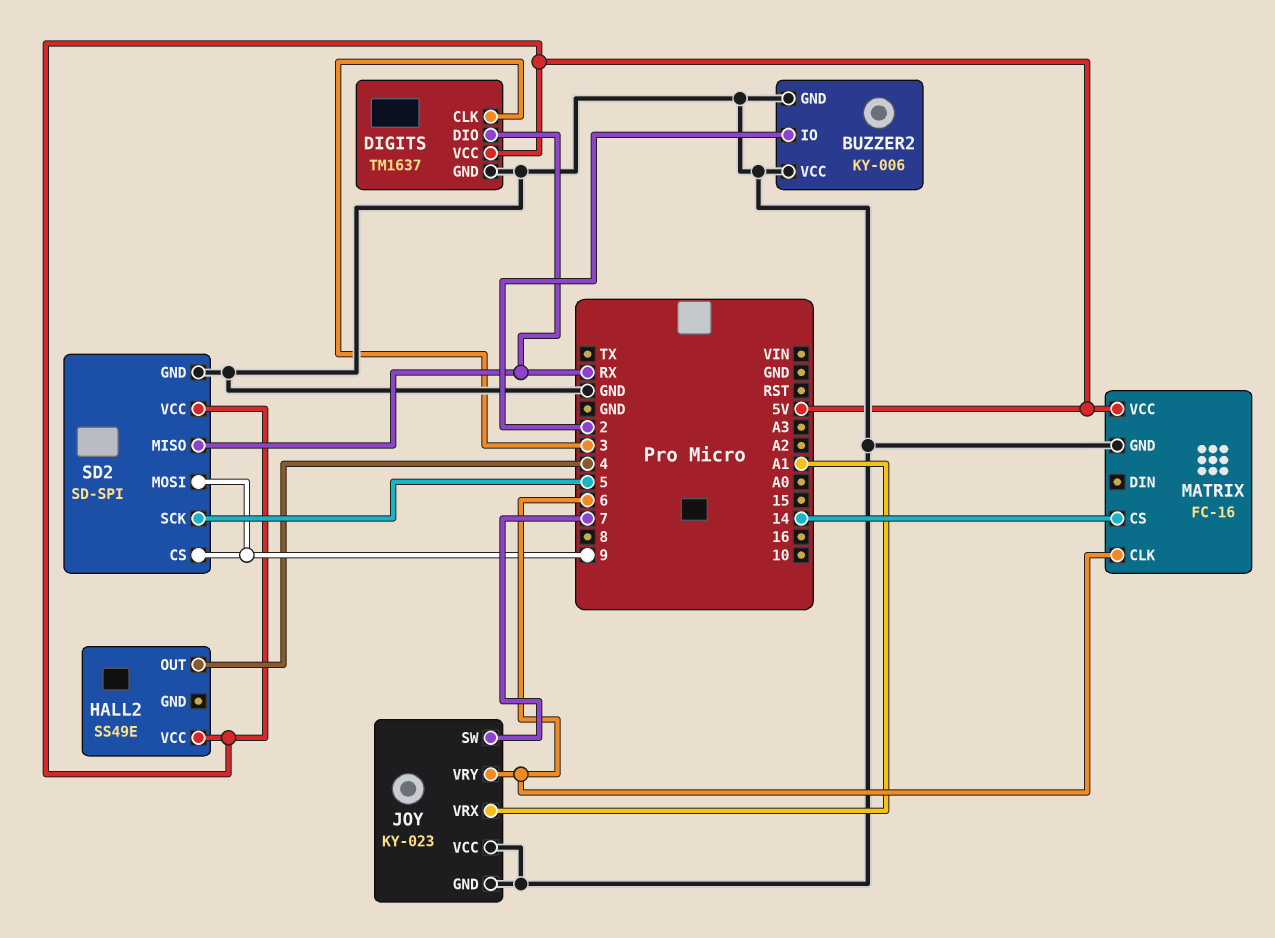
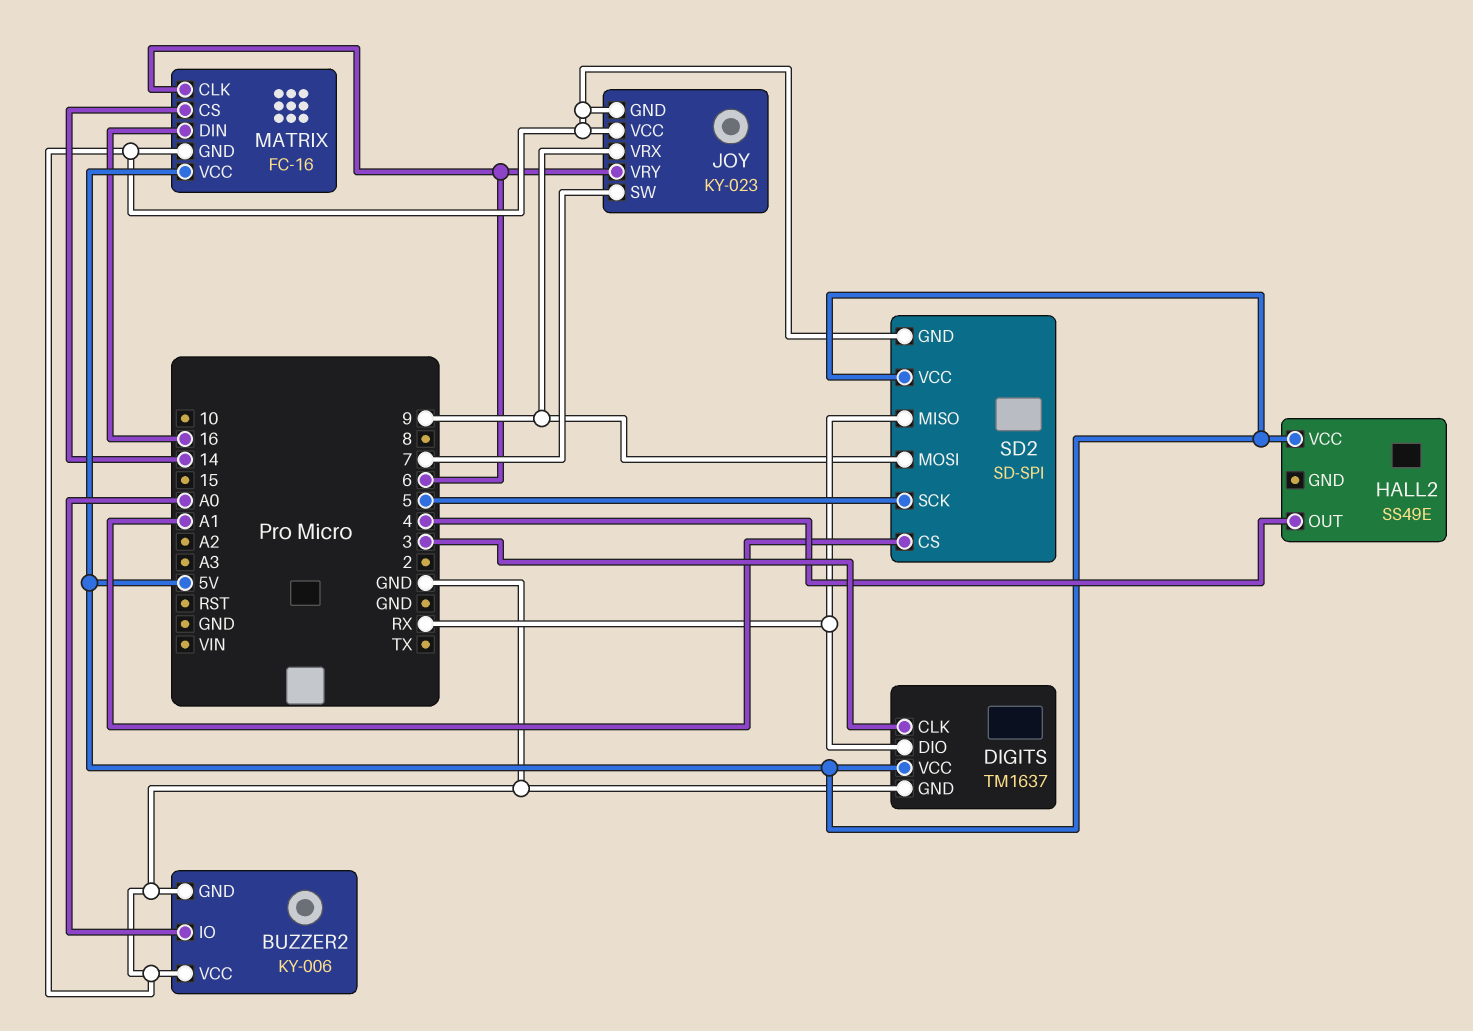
BUZZER2 pin IO: 2 -> A0
JOY pin VRX: A1 -> 9
MATRIX pin DIN: none -> 16
SD2 pin CS: 9 -> A1

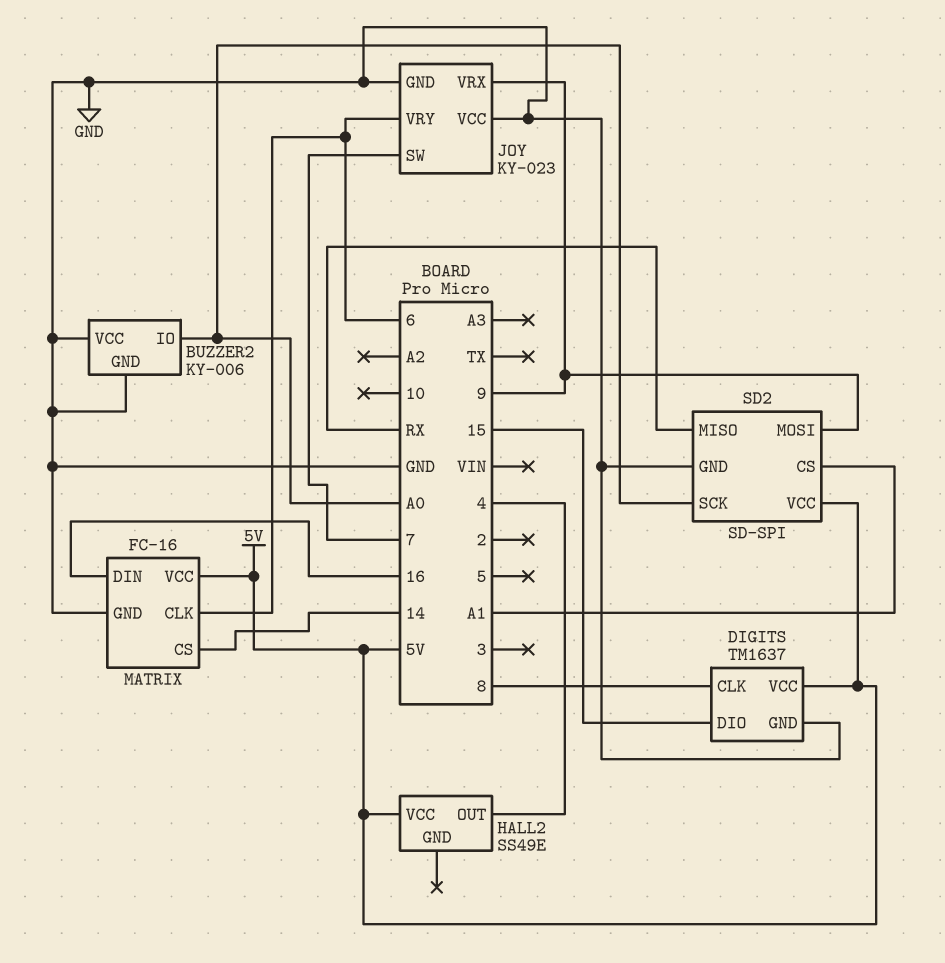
DIGITS pin CLK: 3 -> 8
DIGITS pin DIO: RX -> 15
SD2 pin SCK: 5 -> A0

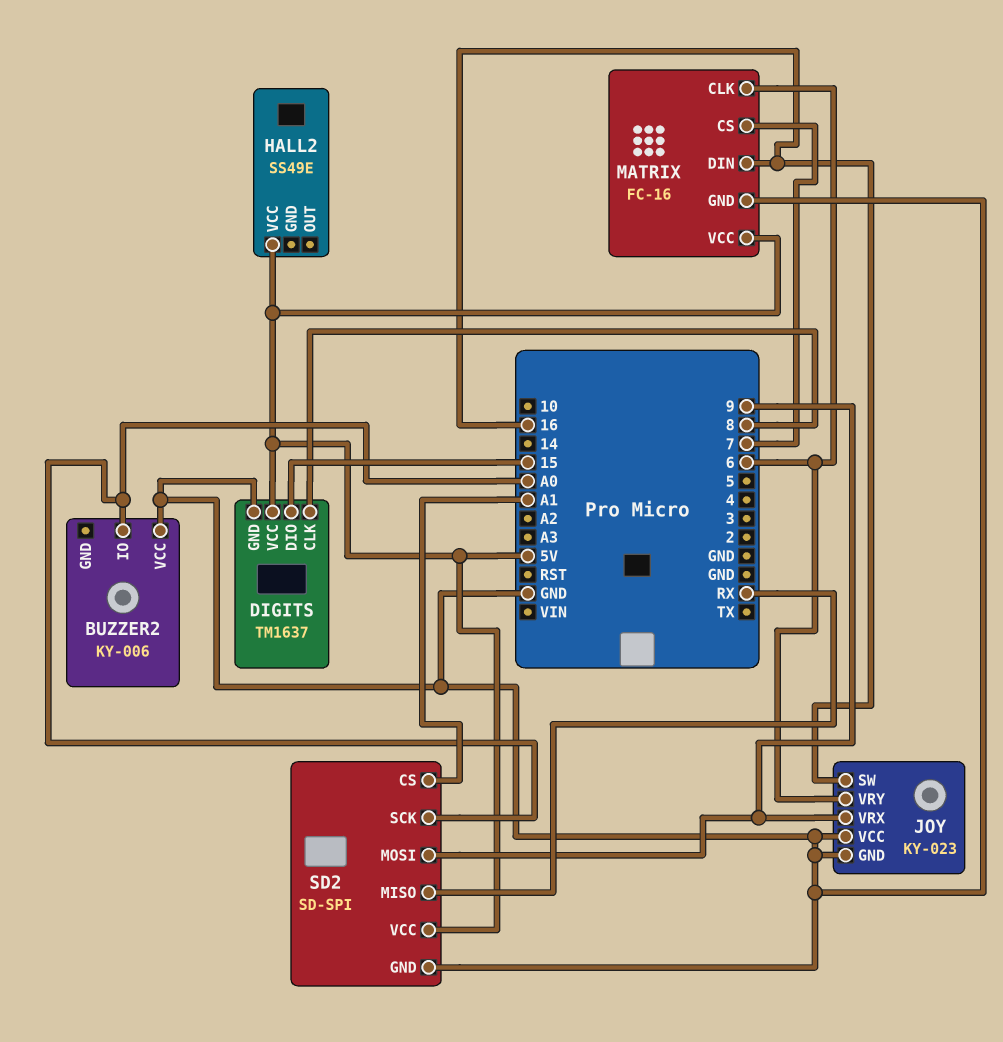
BUZZER2 pin GND: GND -> none
HALL2 pin OUT: 4 -> none
JOY pin SW: 7 -> 16
MATRIX pin CS: 14 -> 7

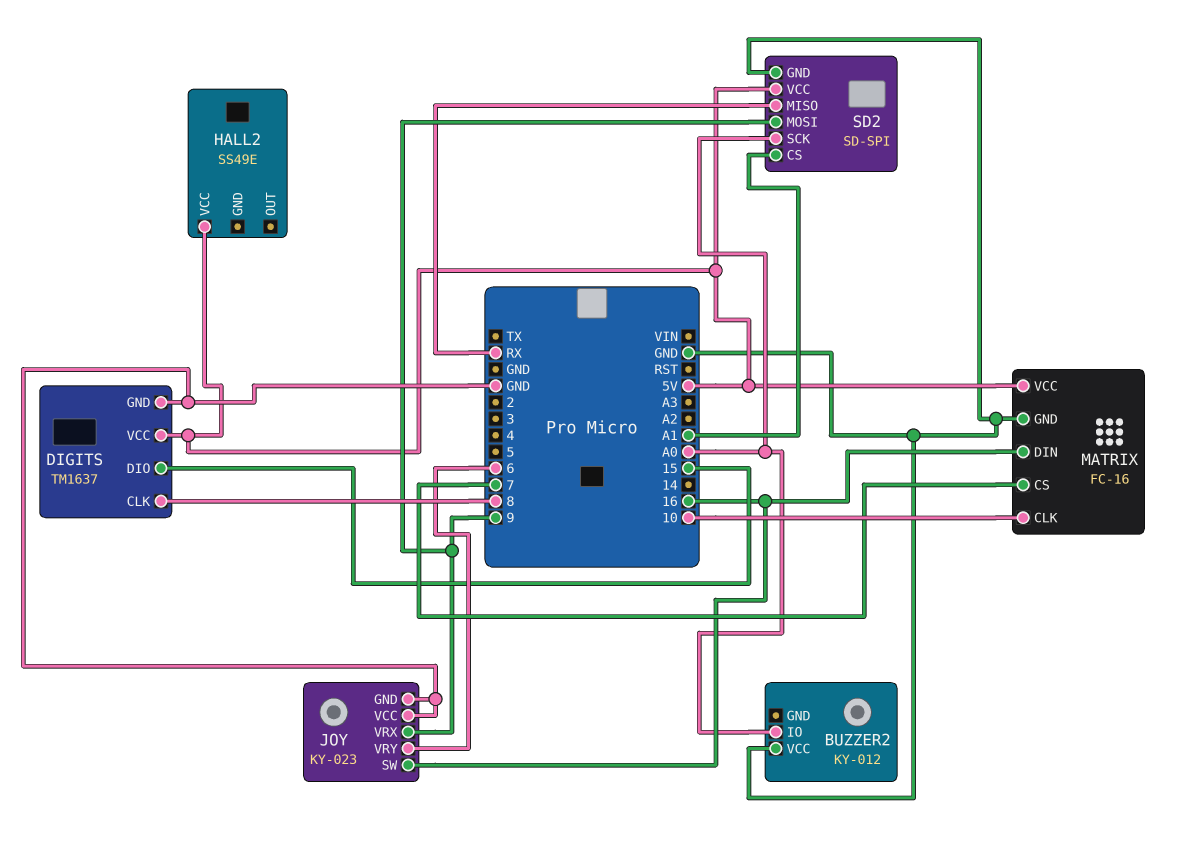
BUZZER2: KY-006 -> KY-012
MATRIX pin CLK: 6 -> 10

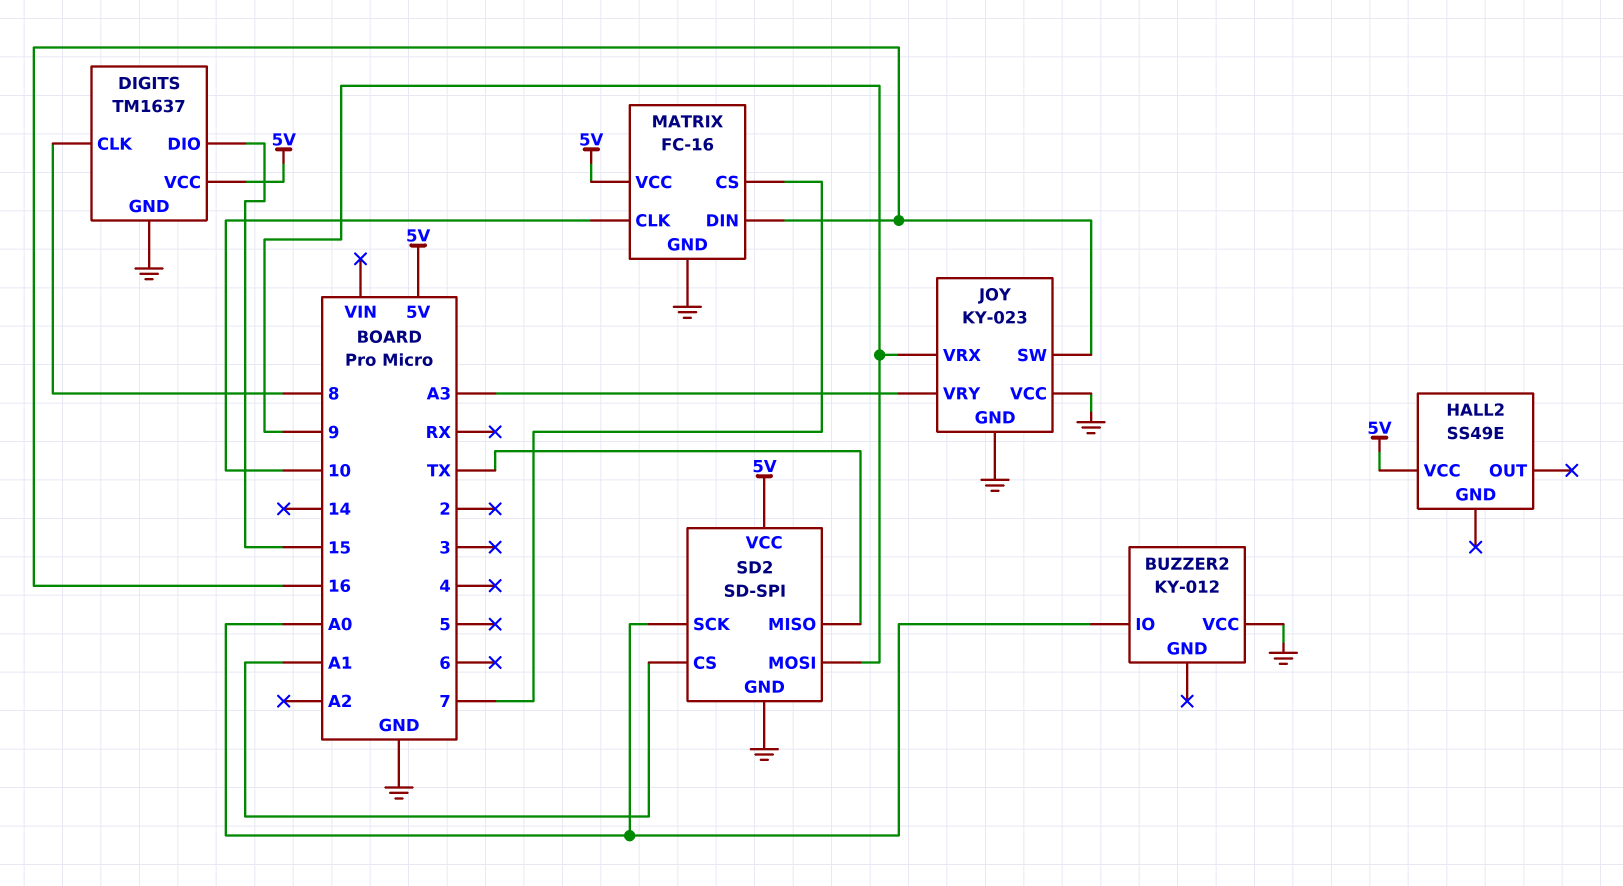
JOY pin VRY: 6 -> A3
SD2 pin MISO: RX -> TX

